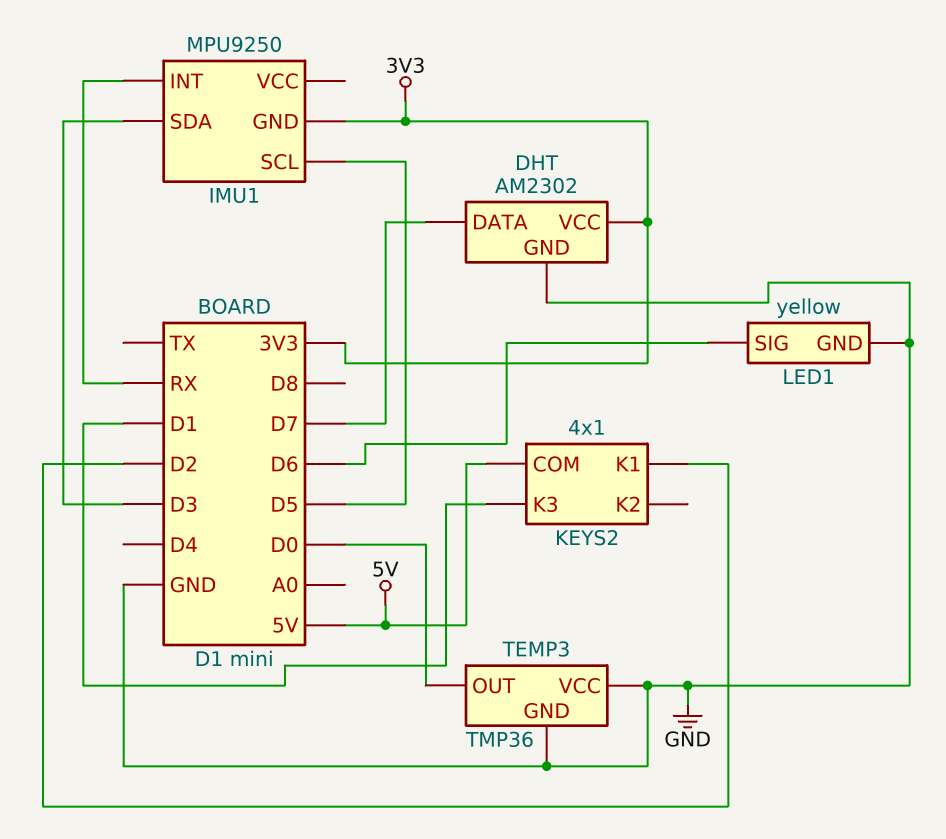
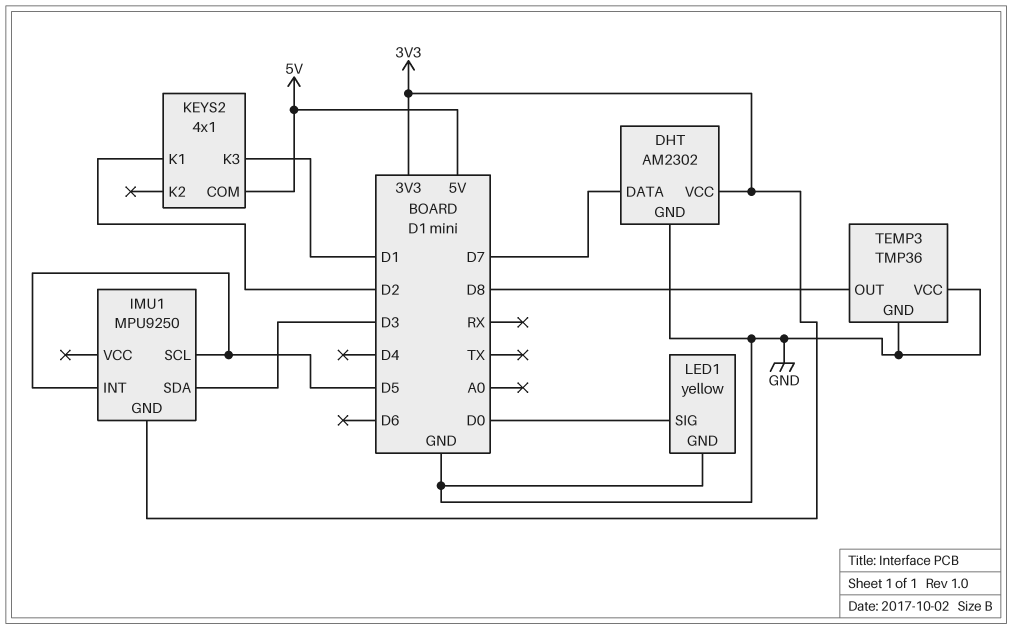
IMU1 pin INT: RX -> D5
LED1 pin SIG: D6 -> D0
TEMP3 pin OUT: D0 -> D8

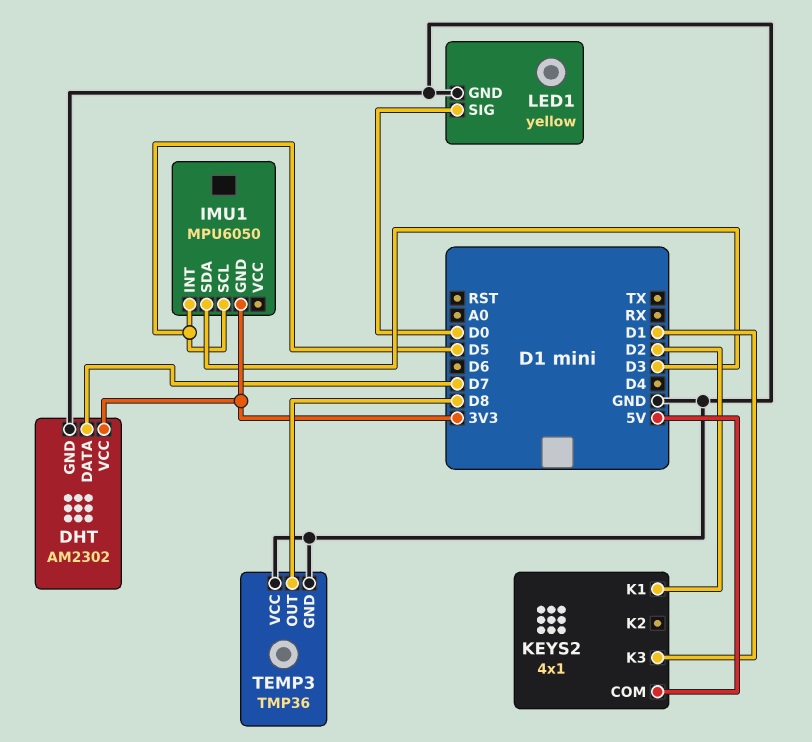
IMU1: MPU9250 -> MPU6050

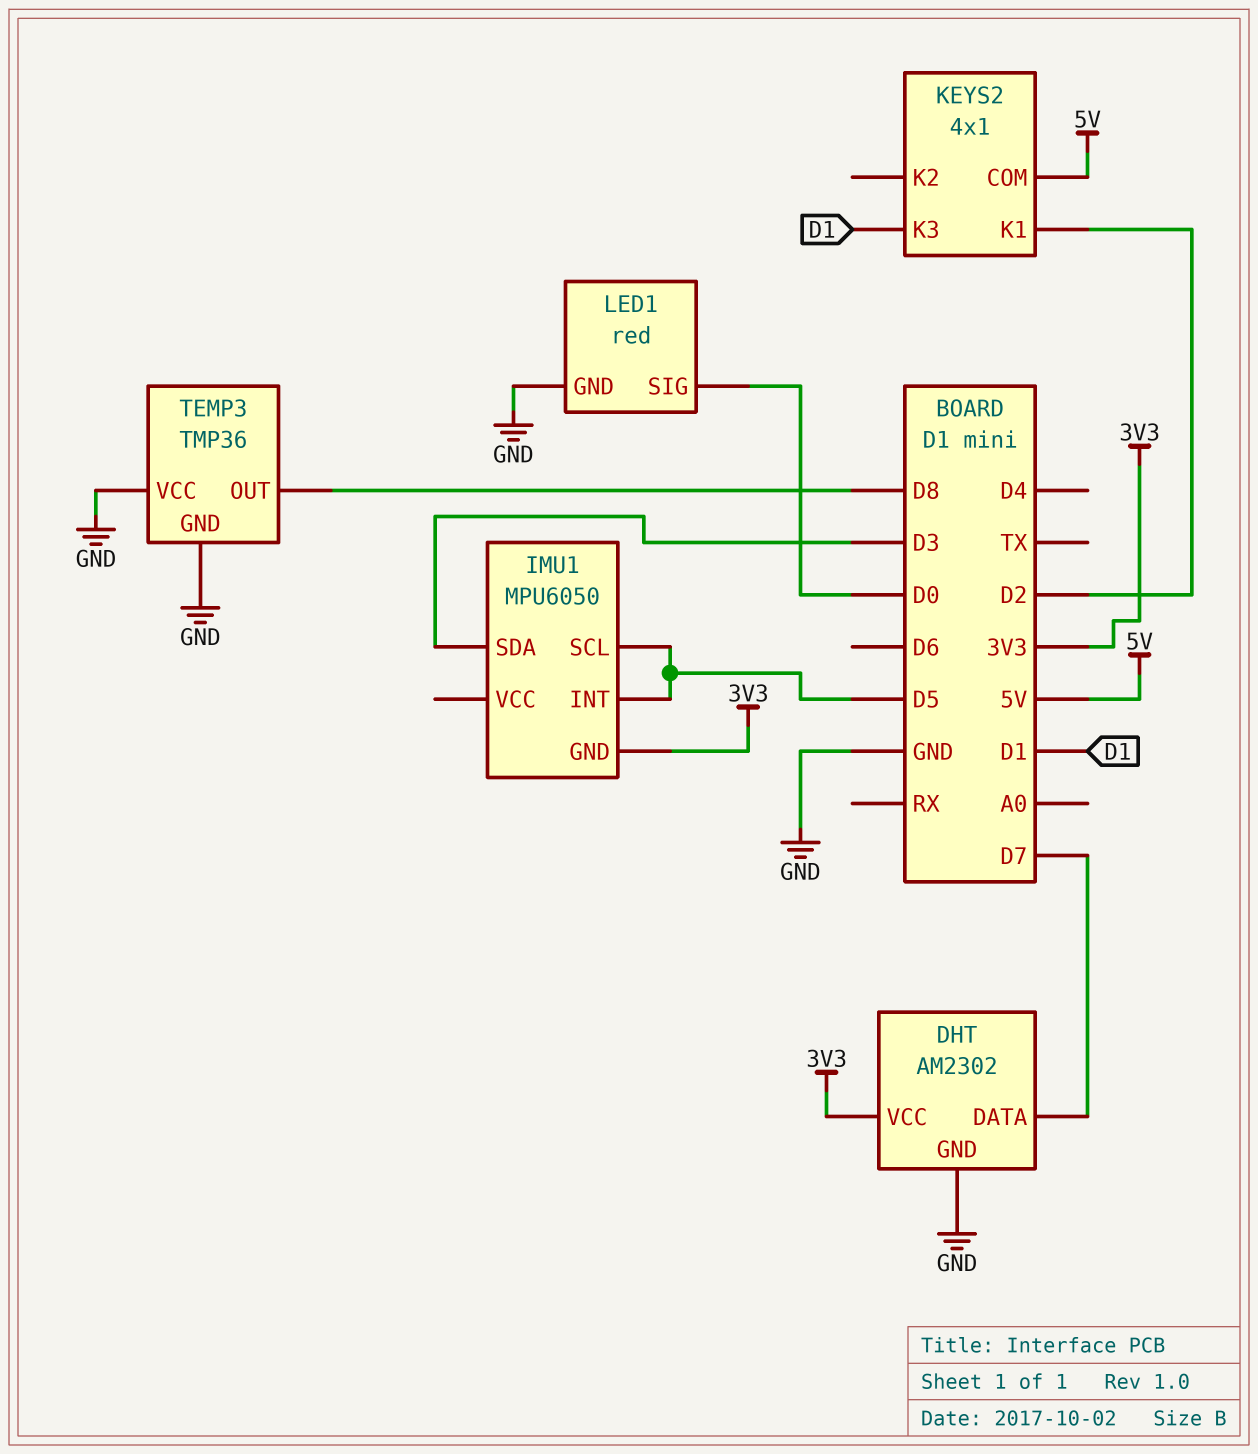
LED1: yellow -> red

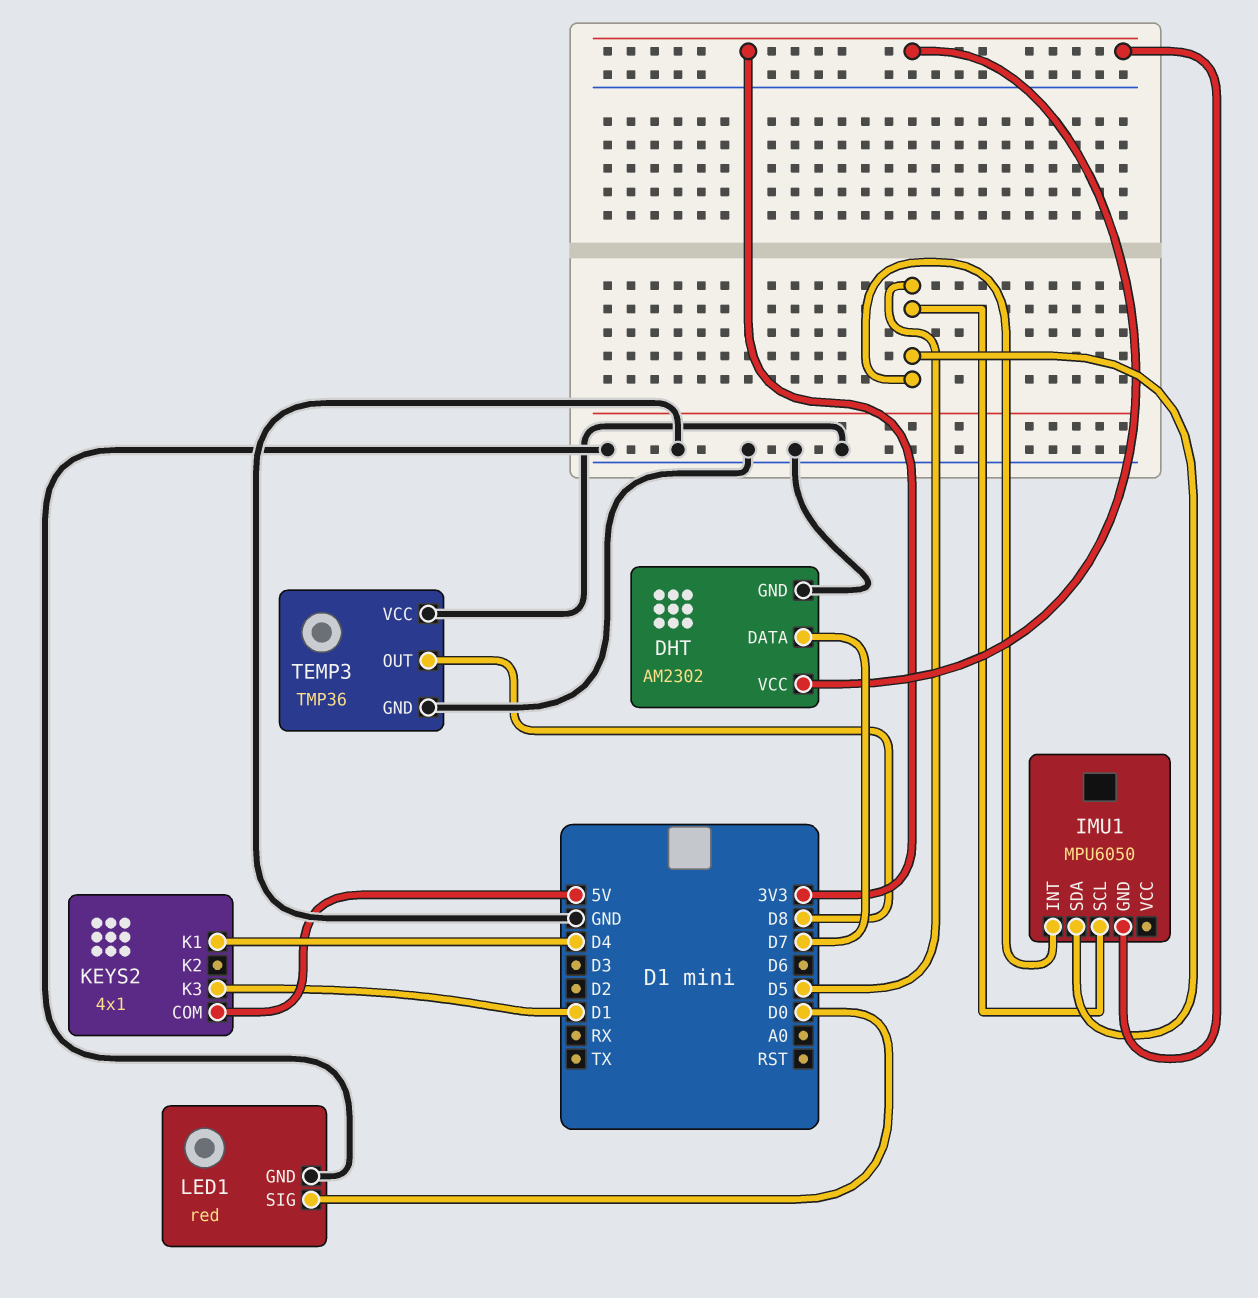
IMU1 pin SDA: D3 -> D5
KEYS2 pin K1: D2 -> D4

